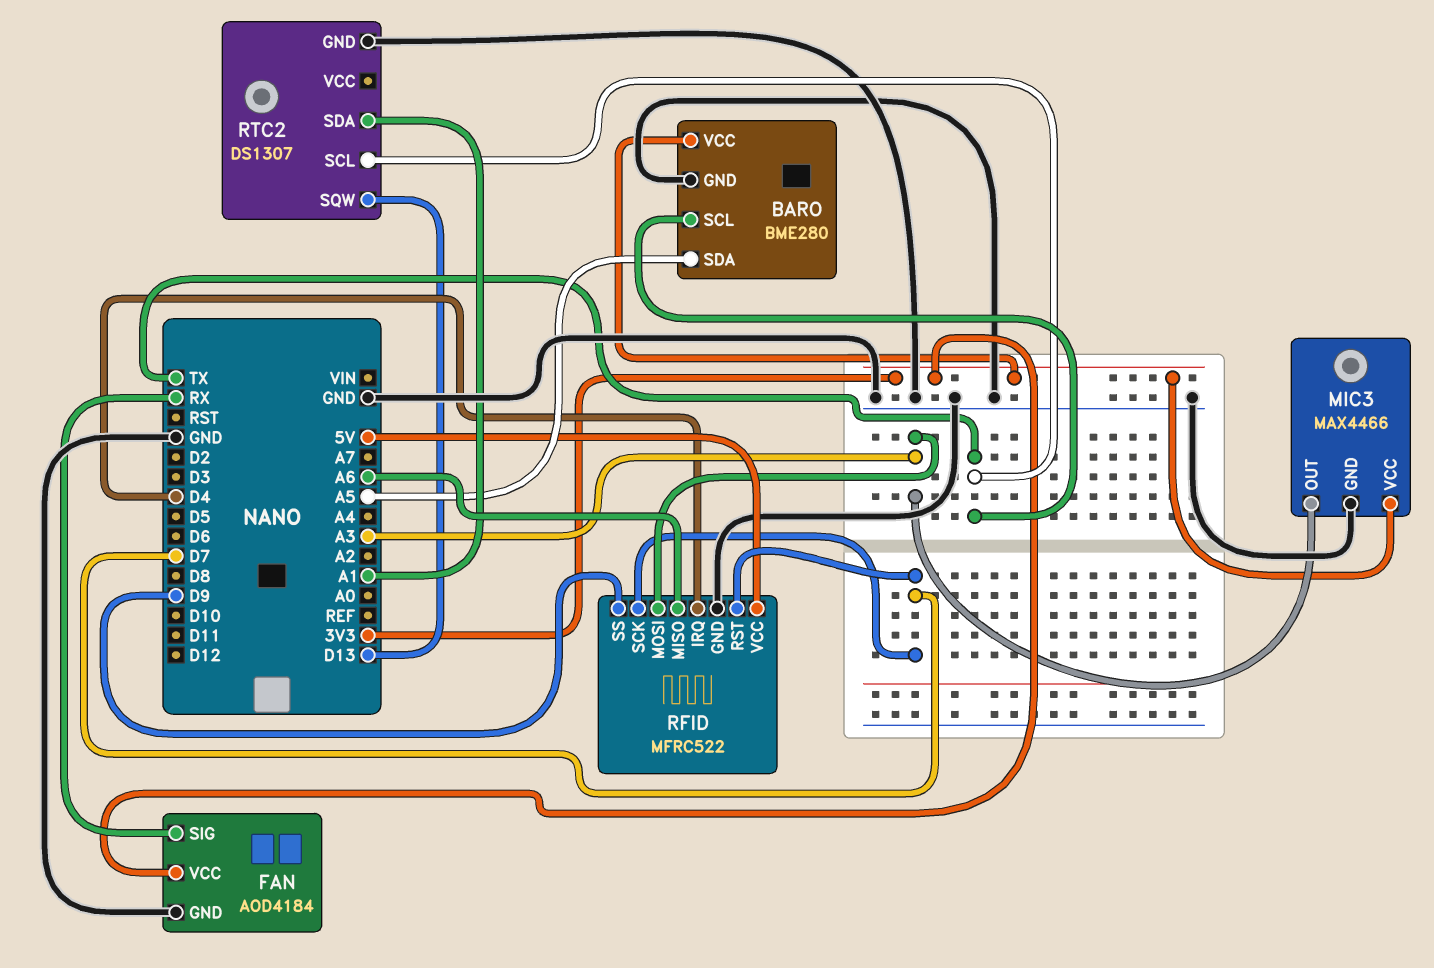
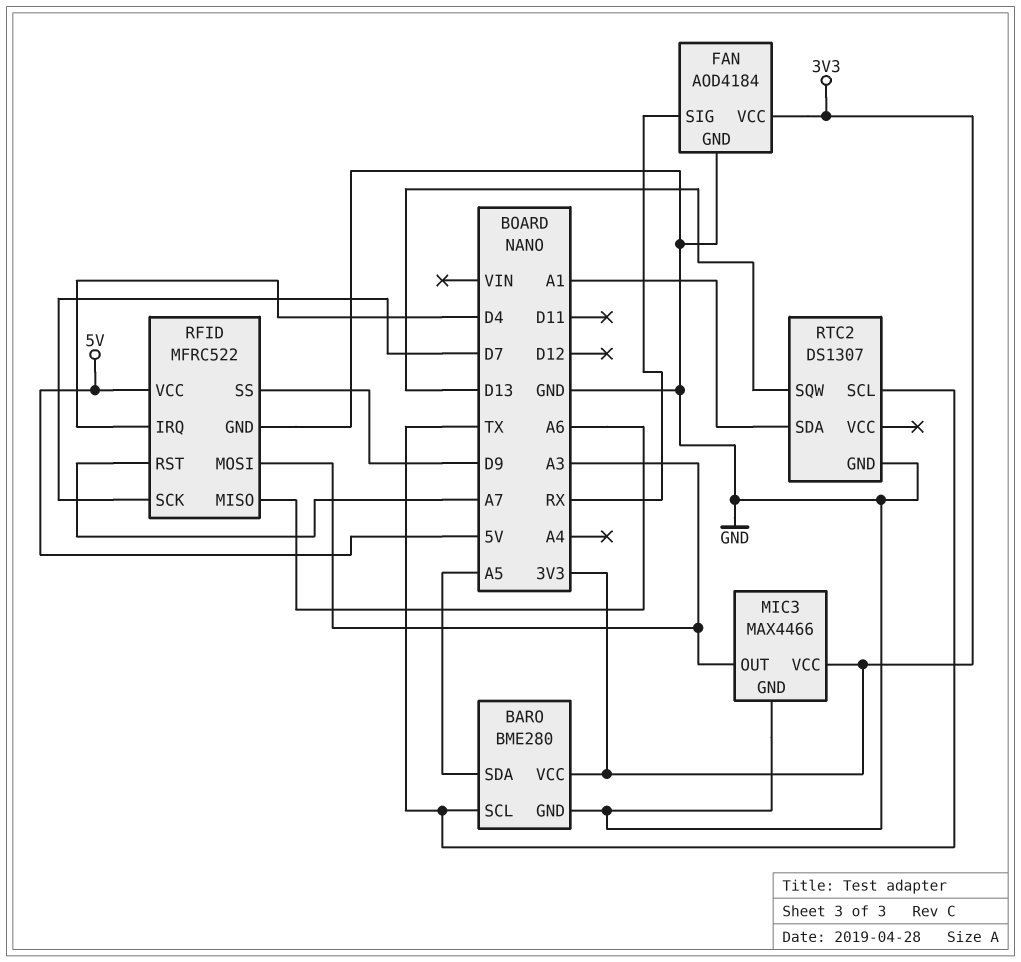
RFID pin RST: D7 -> A7

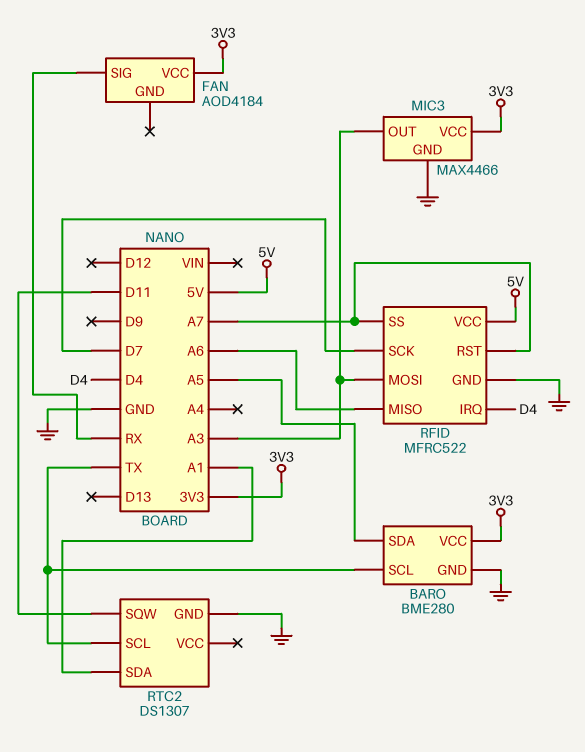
FAN pin GND: GND -> none
RFID pin SS: D9 -> A7
RTC2 pin SQW: D13 -> D11

